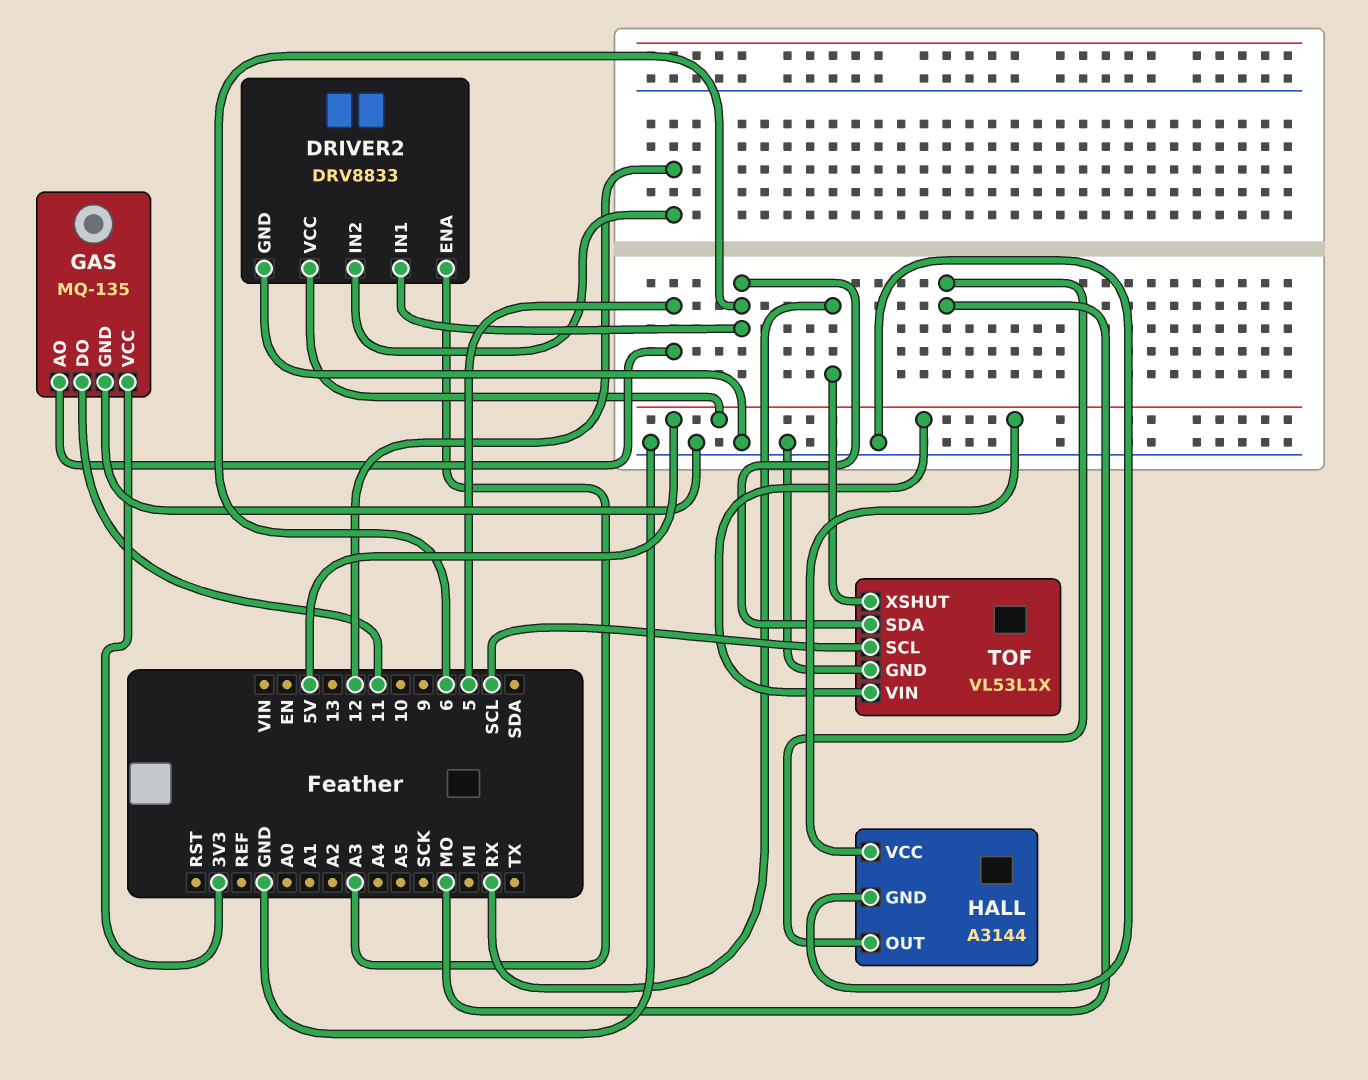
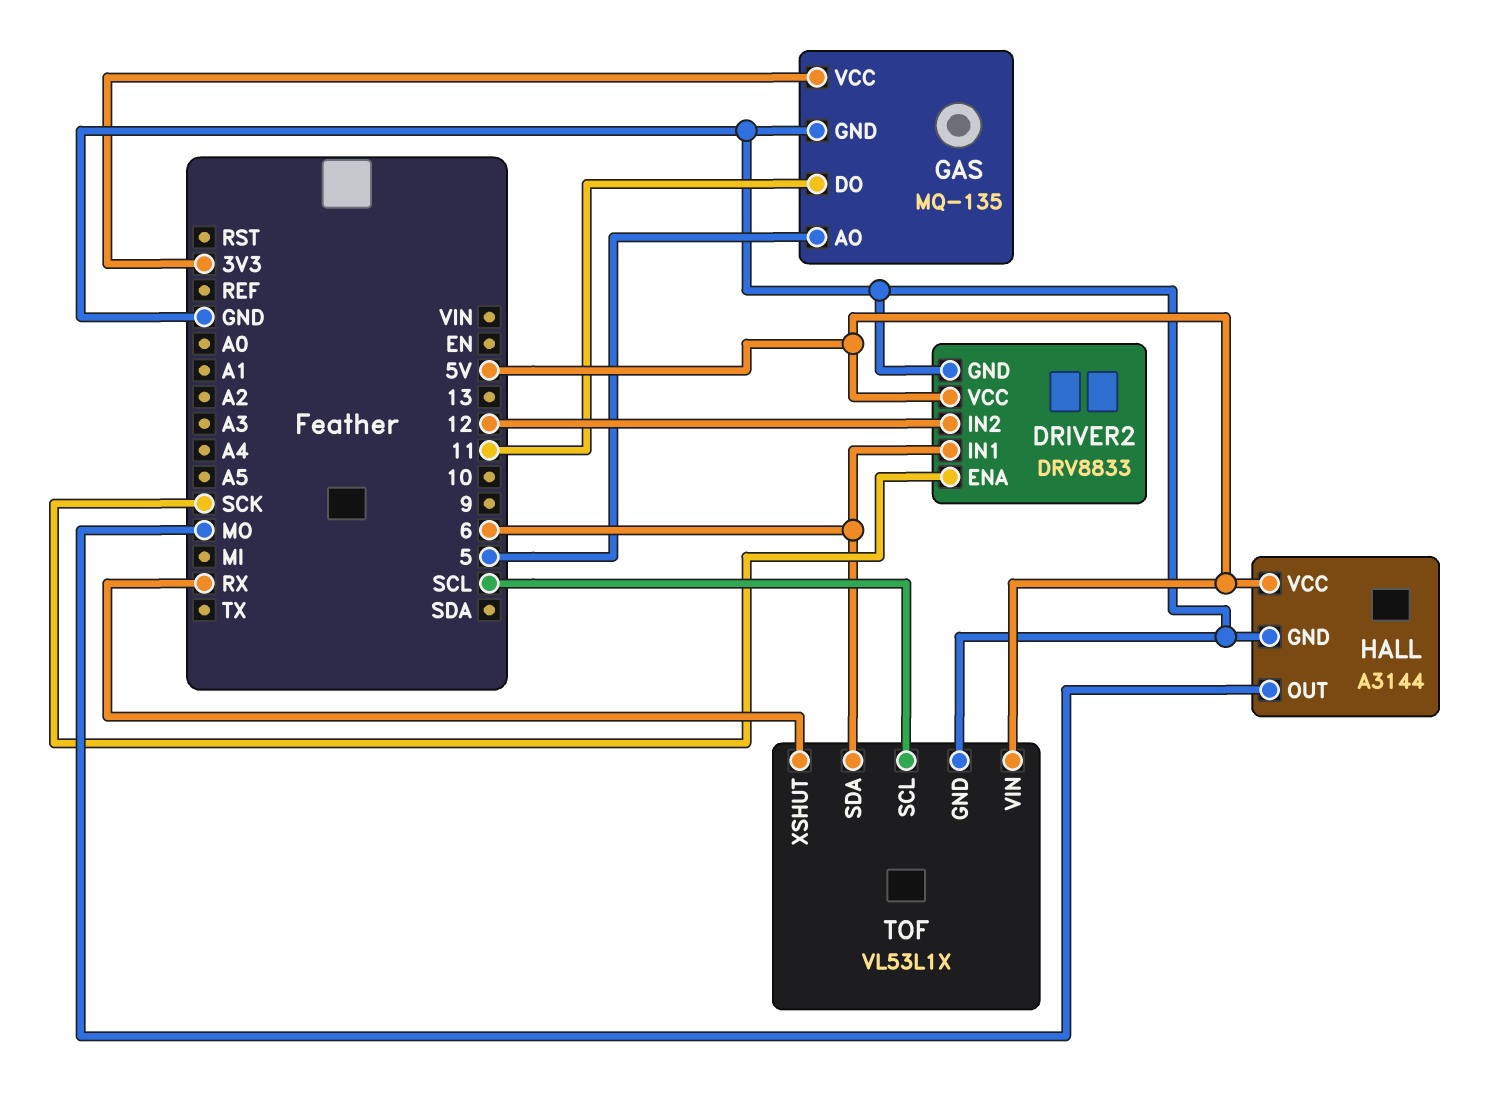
DRIVER2 pin ENA: A3 -> SCK

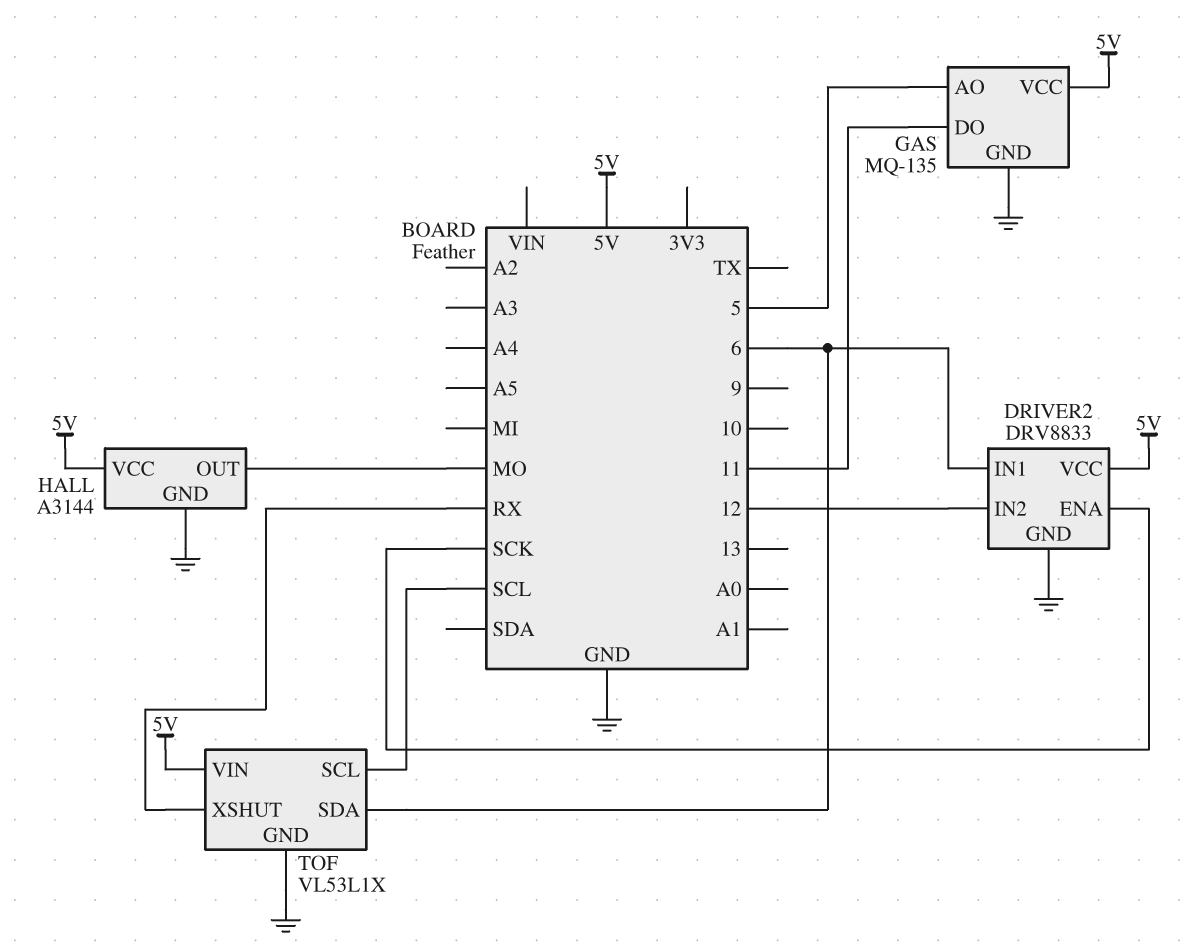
GAS pin VCC: 3V3 -> 5V

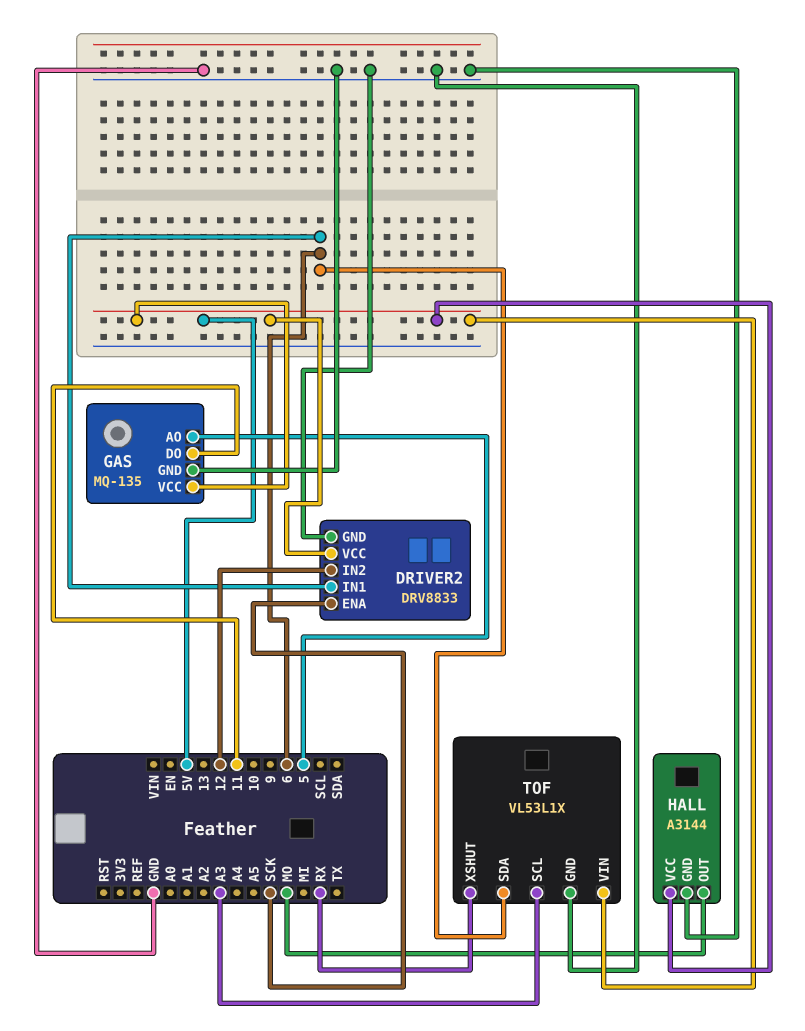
TOF pin SCL: SCL -> A3

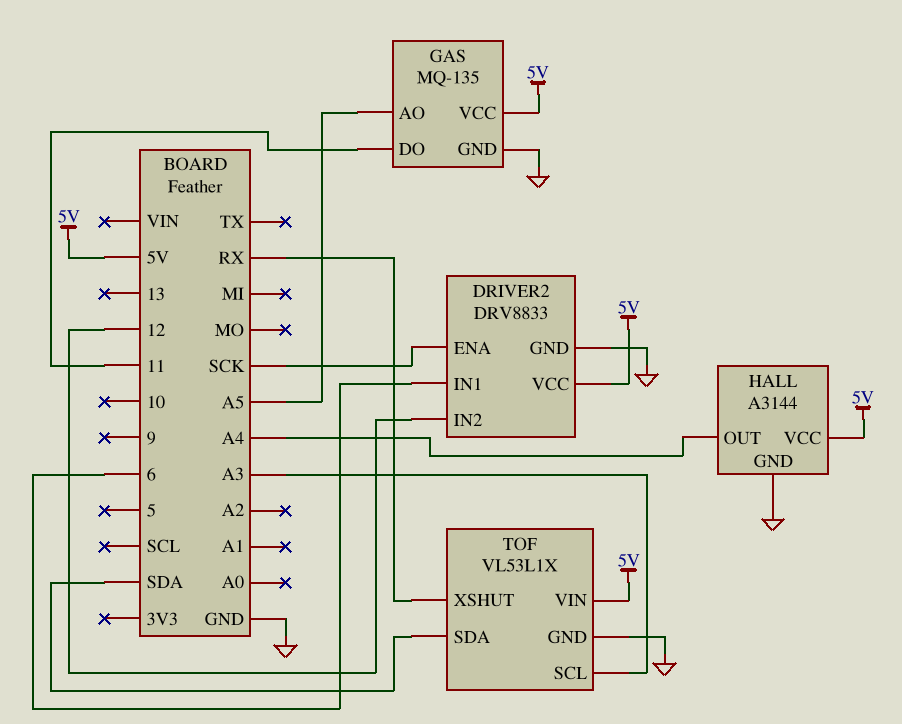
GAS pin AO: 5 -> A5
HALL pin OUT: MO -> A4
TOF pin SDA: 6 -> SDA

